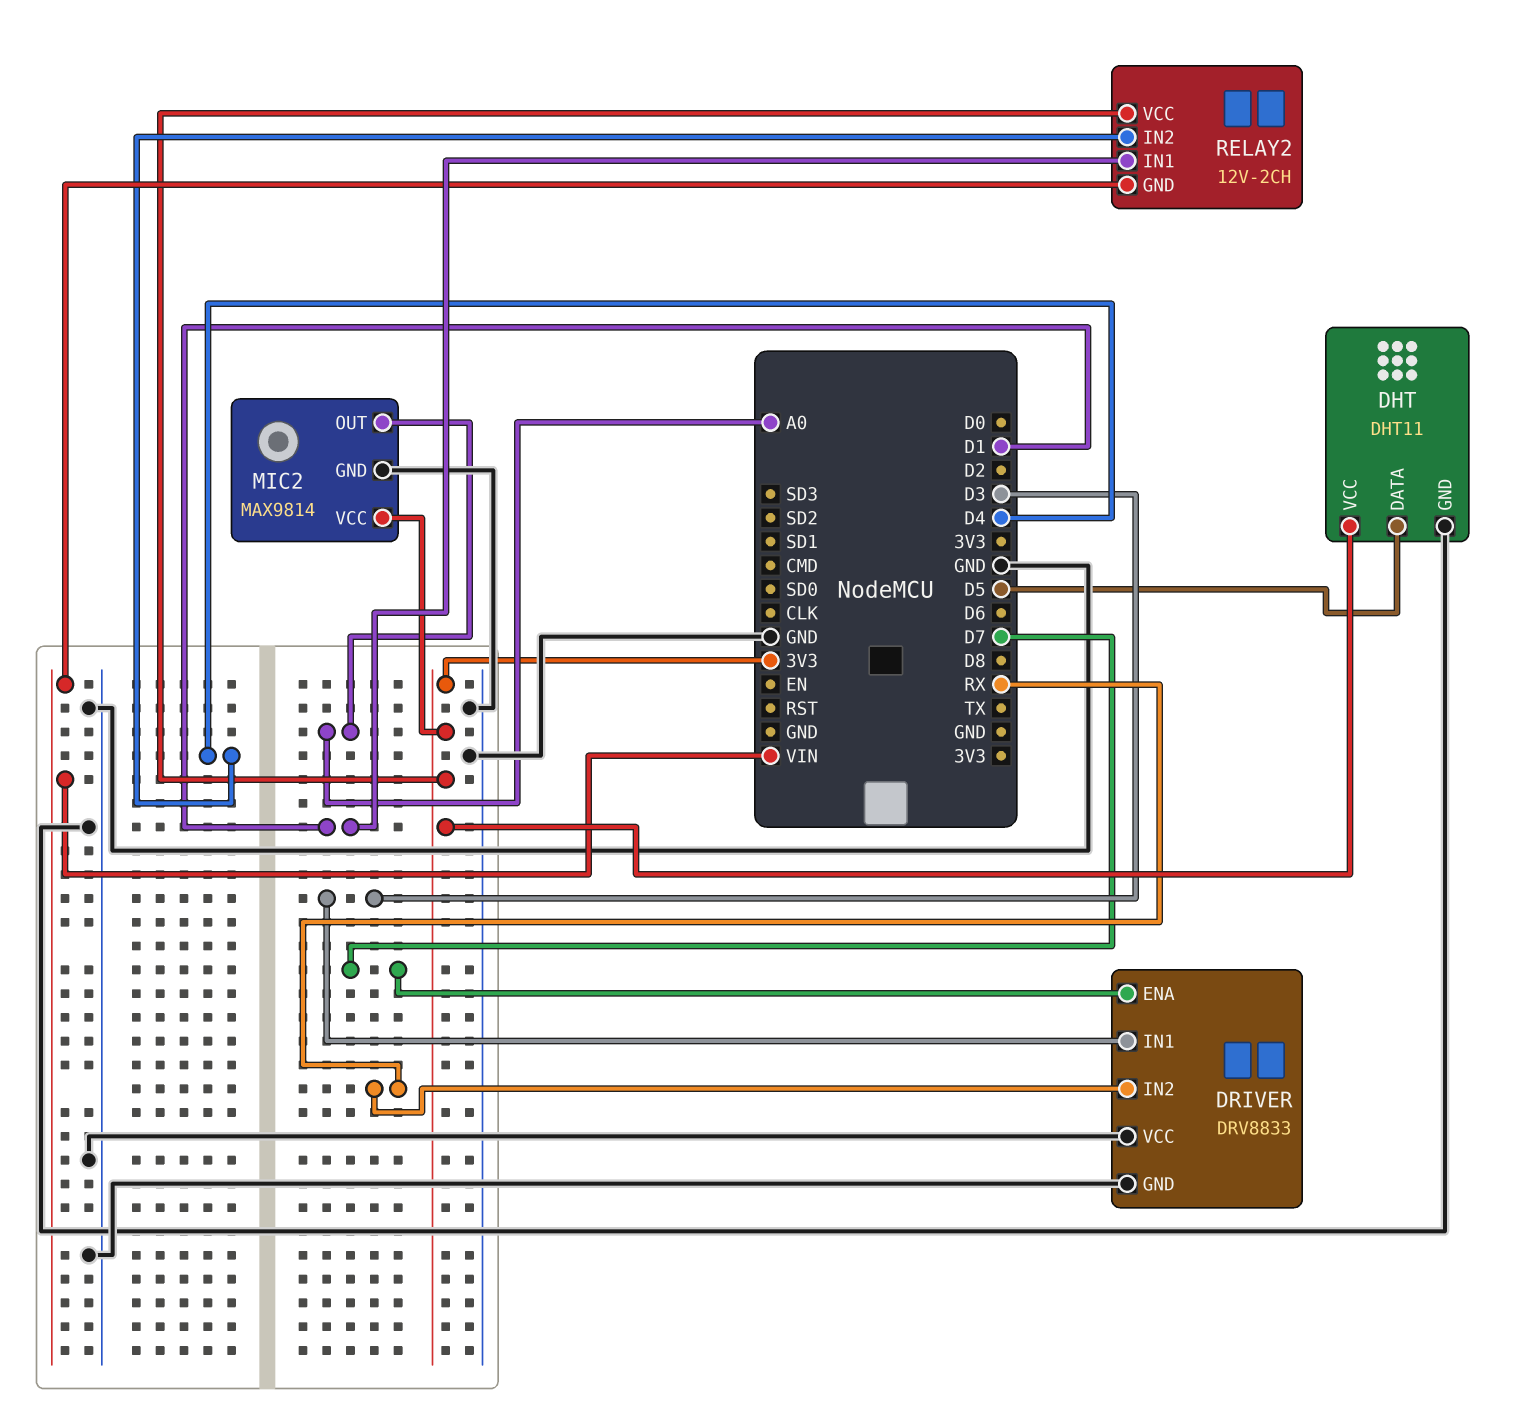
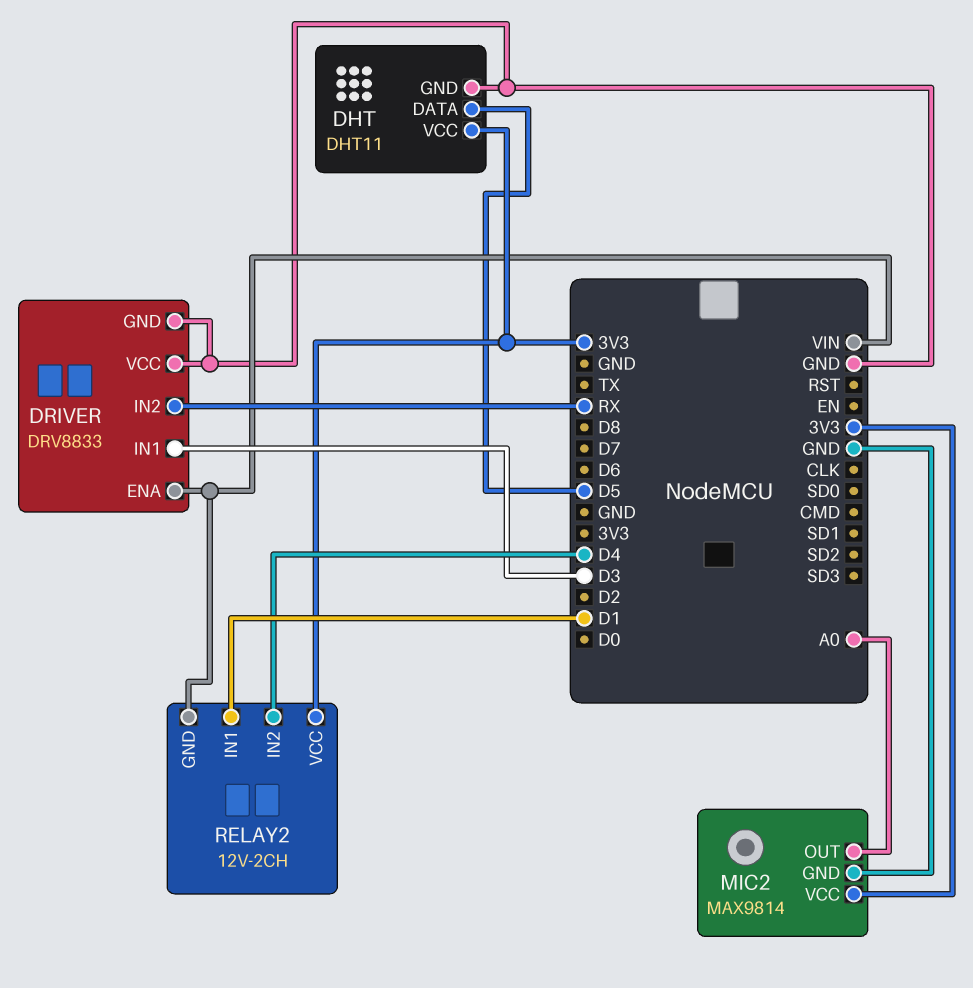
DRIVER pin ENA: D7 -> VIN

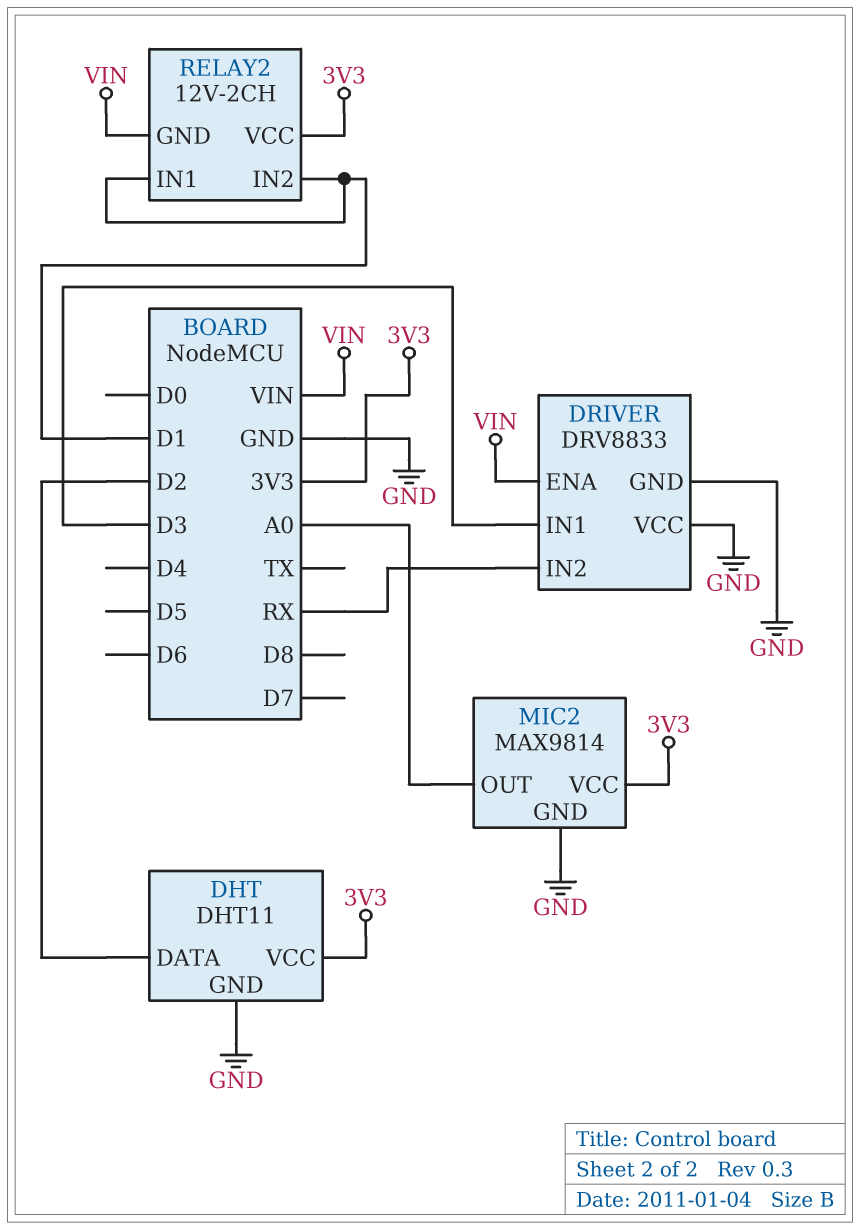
DHT pin DATA: D5 -> D2
RELAY2 pin IN2: D4 -> D1

